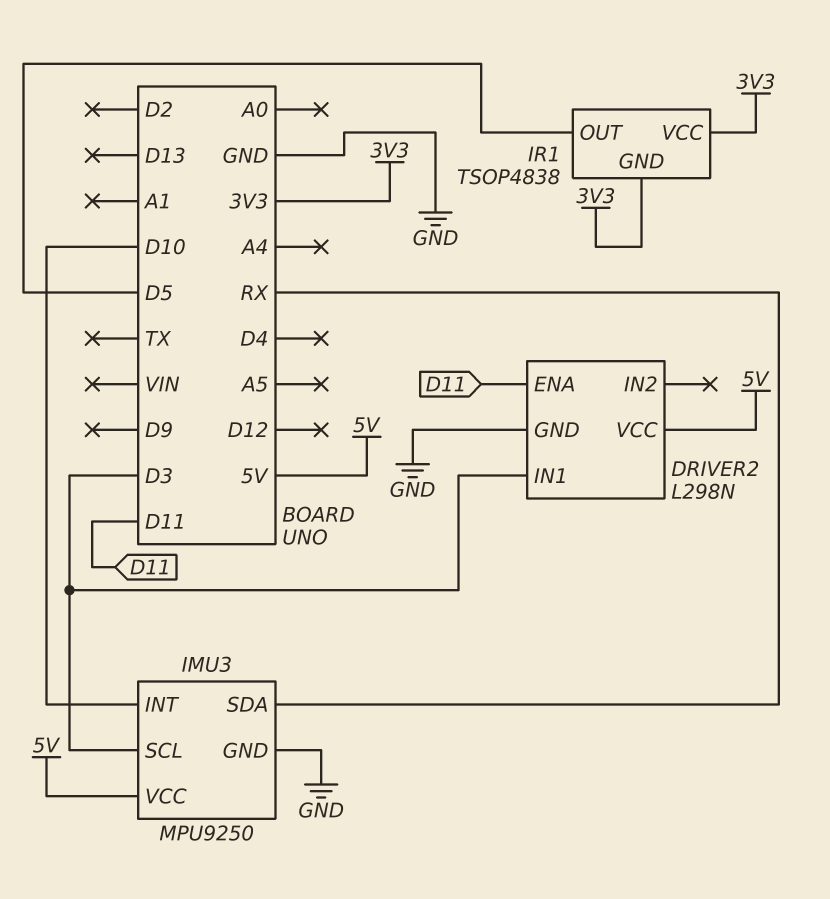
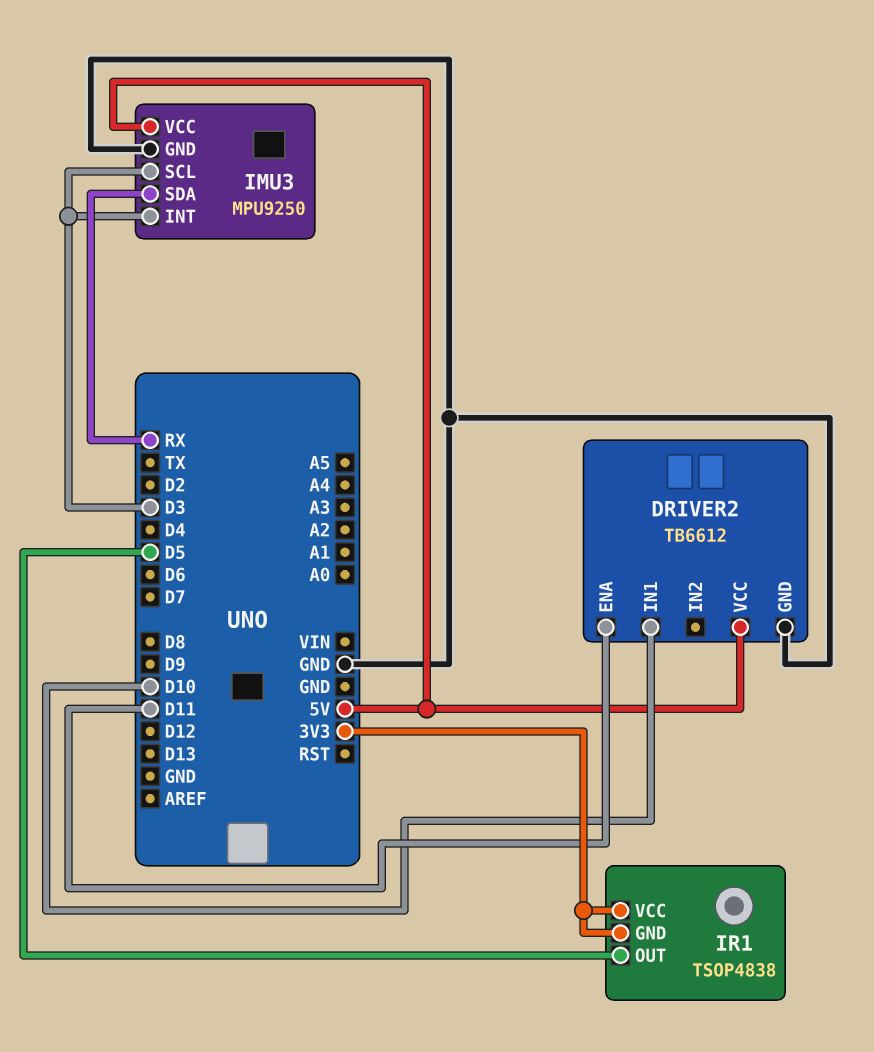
DRIVER2: L298N -> TB6612
DRIVER2 pin IN1: D3 -> D10
IMU3 pin INT: D10 -> D3

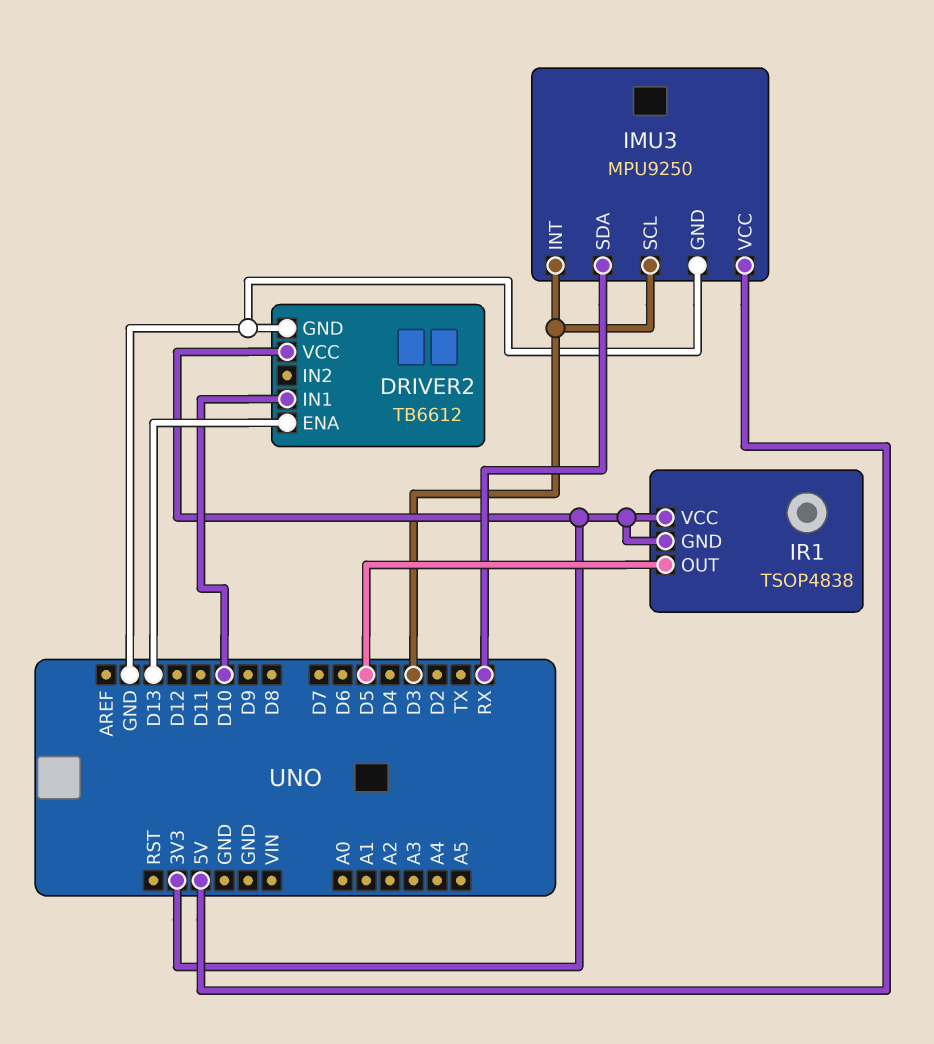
DRIVER2 pin ENA: D11 -> D13
DRIVER2 pin VCC: 5V -> 3V3

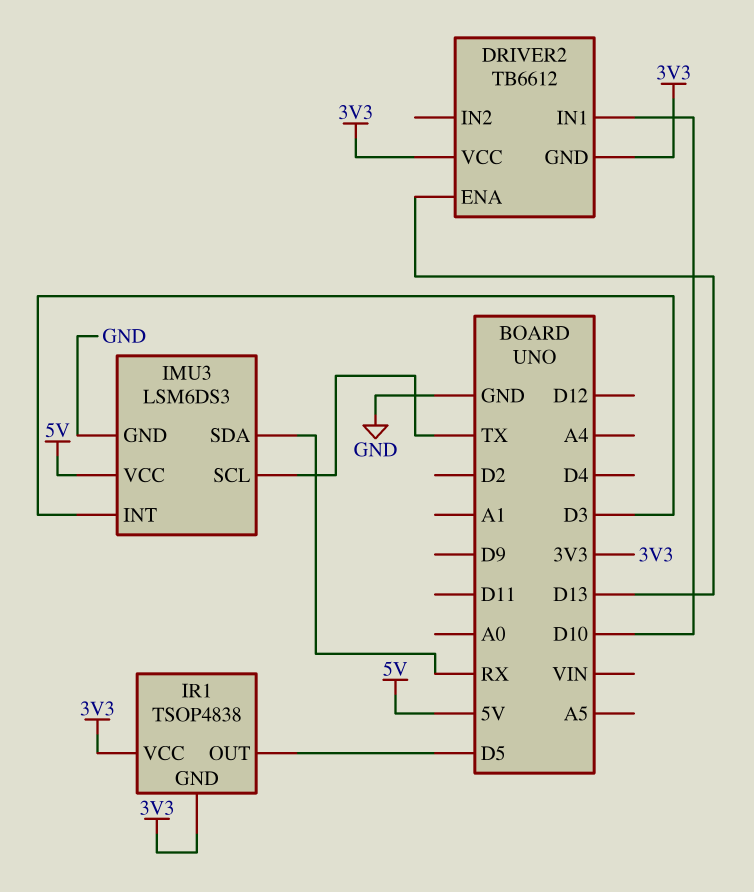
DRIVER2 pin GND: GND -> 3V3
IMU3: MPU9250 -> LSM6DS3
IMU3 pin SCL: D3 -> TX

